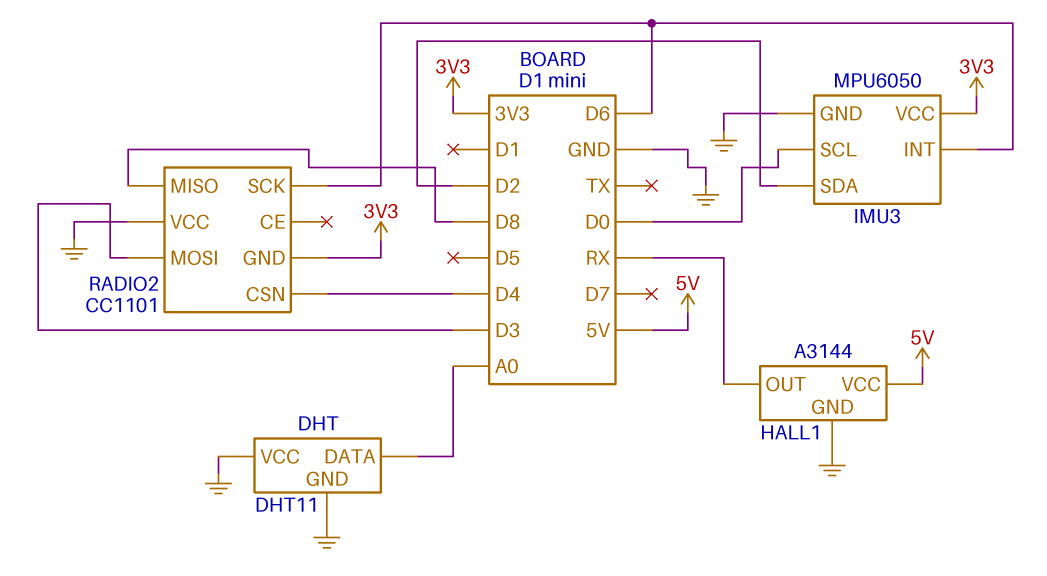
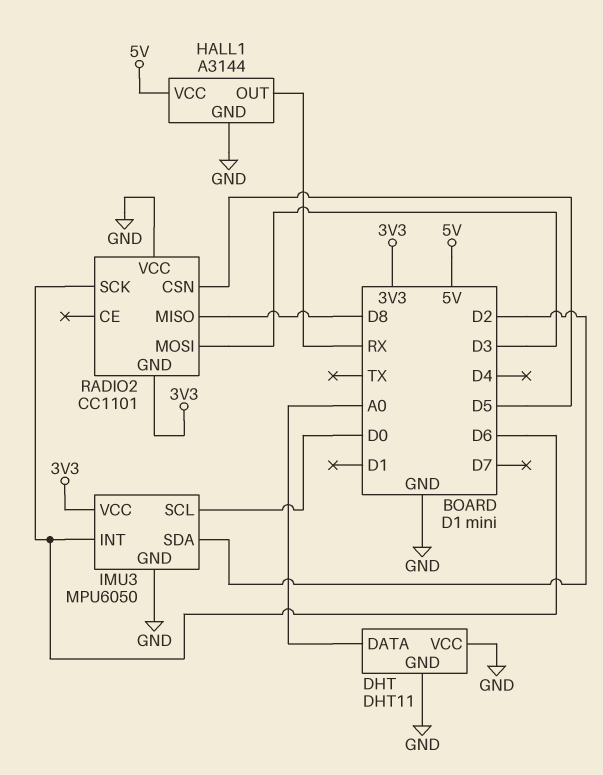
RADIO2 pin CSN: D4 -> D5

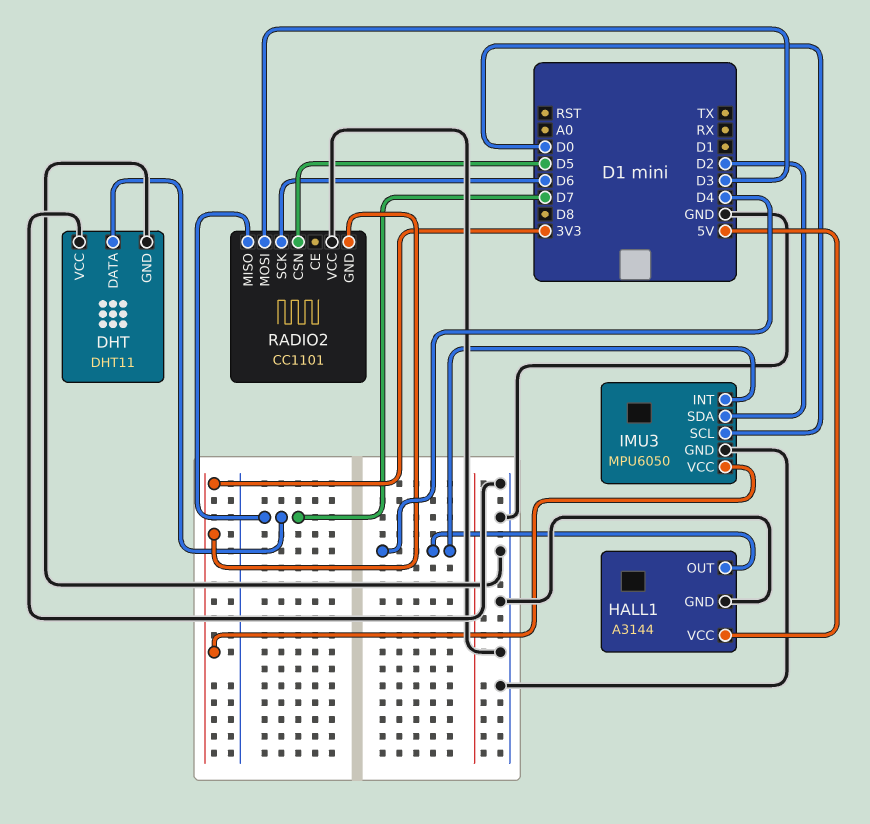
DHT pin DATA: A0 -> D7
HALL1 pin OUT: RX -> D4
IMU3 pin INT: D6 -> D4
RADIO2 pin MISO: D8 -> D7

